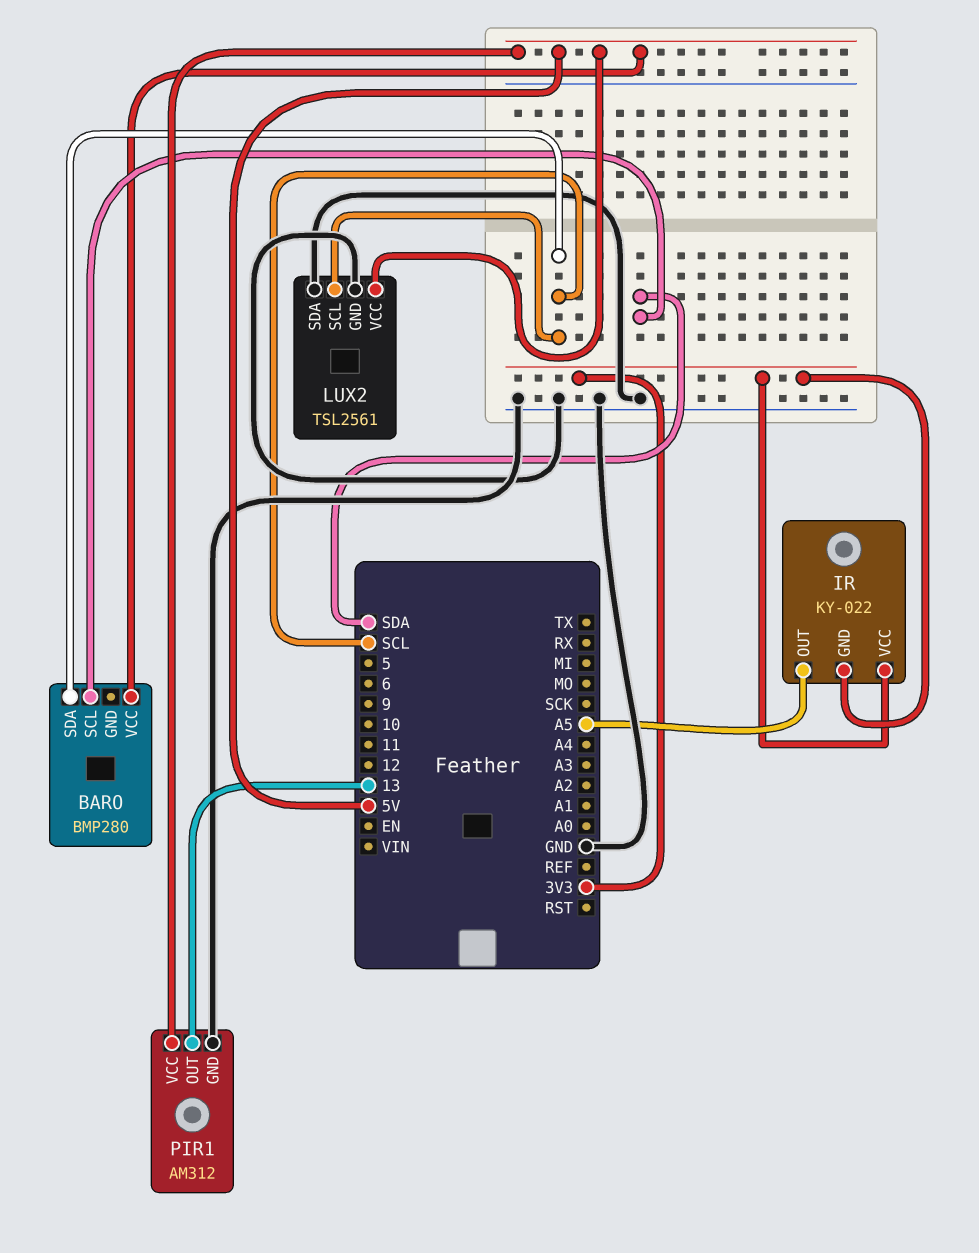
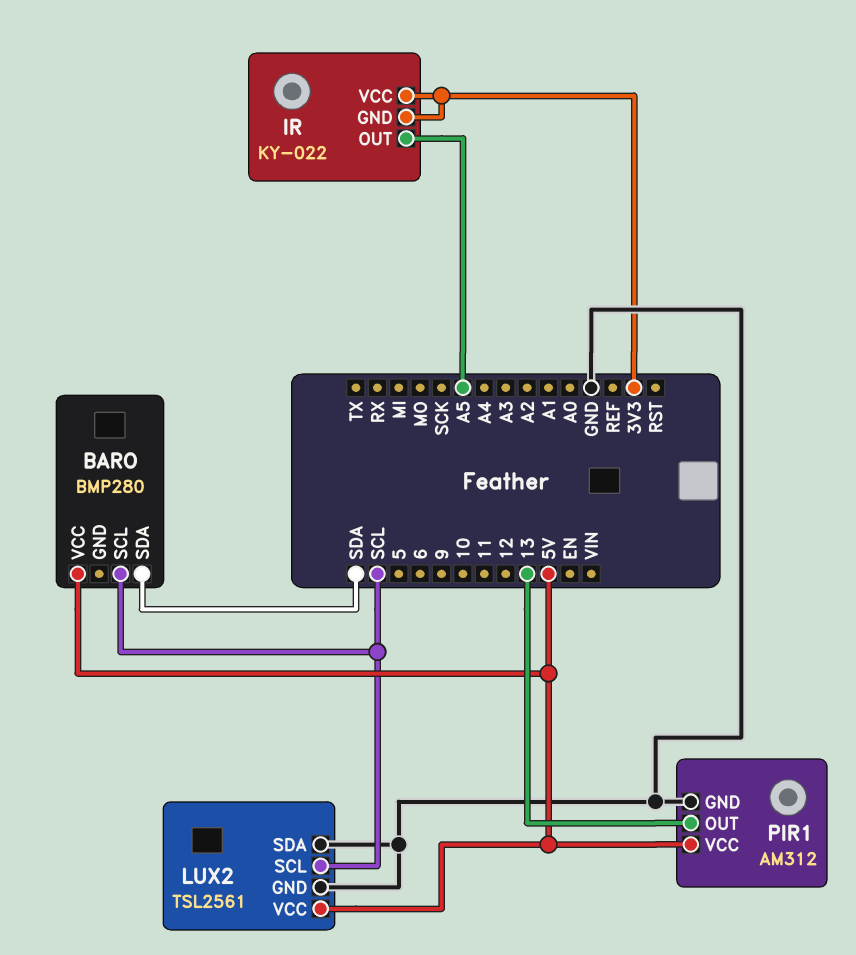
BARO pin SCL: SDA -> SCL
BARO pin SDA: SCL -> SDA

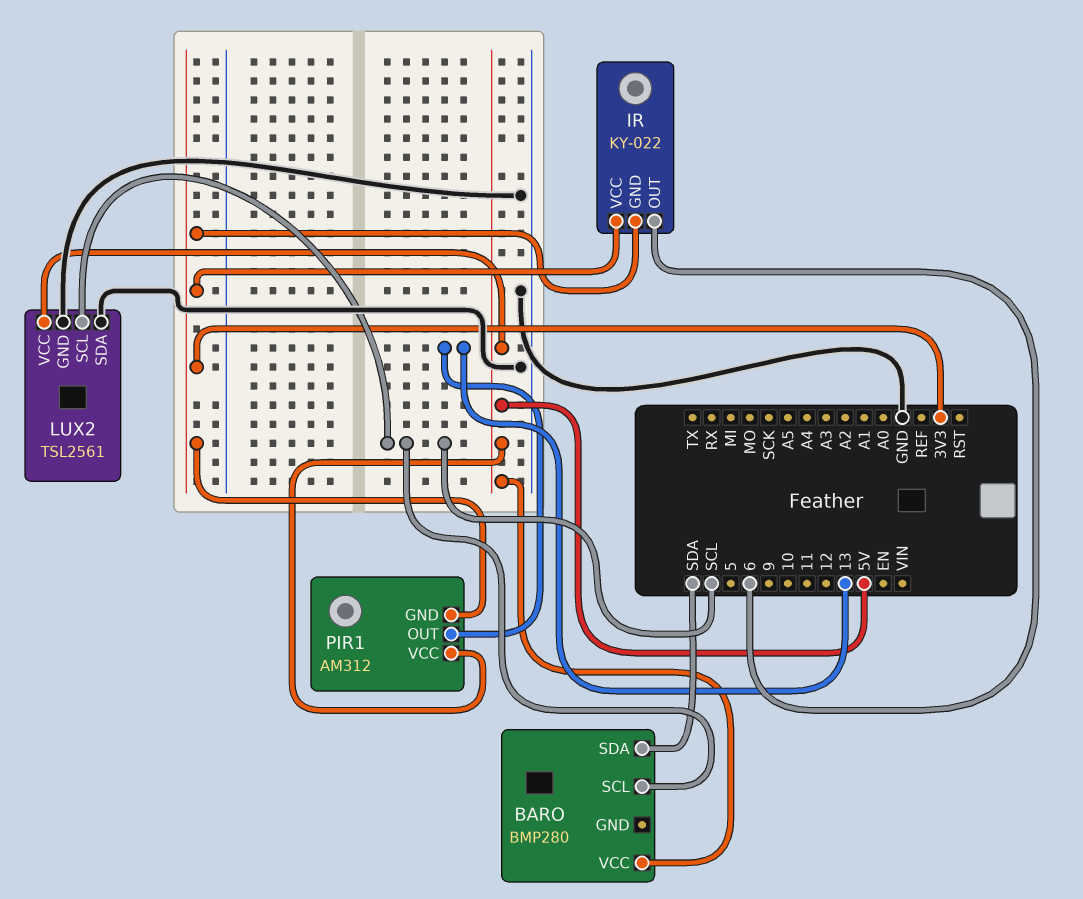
IR pin OUT: A5 -> 6
PIR1 pin GND: GND -> 3V3

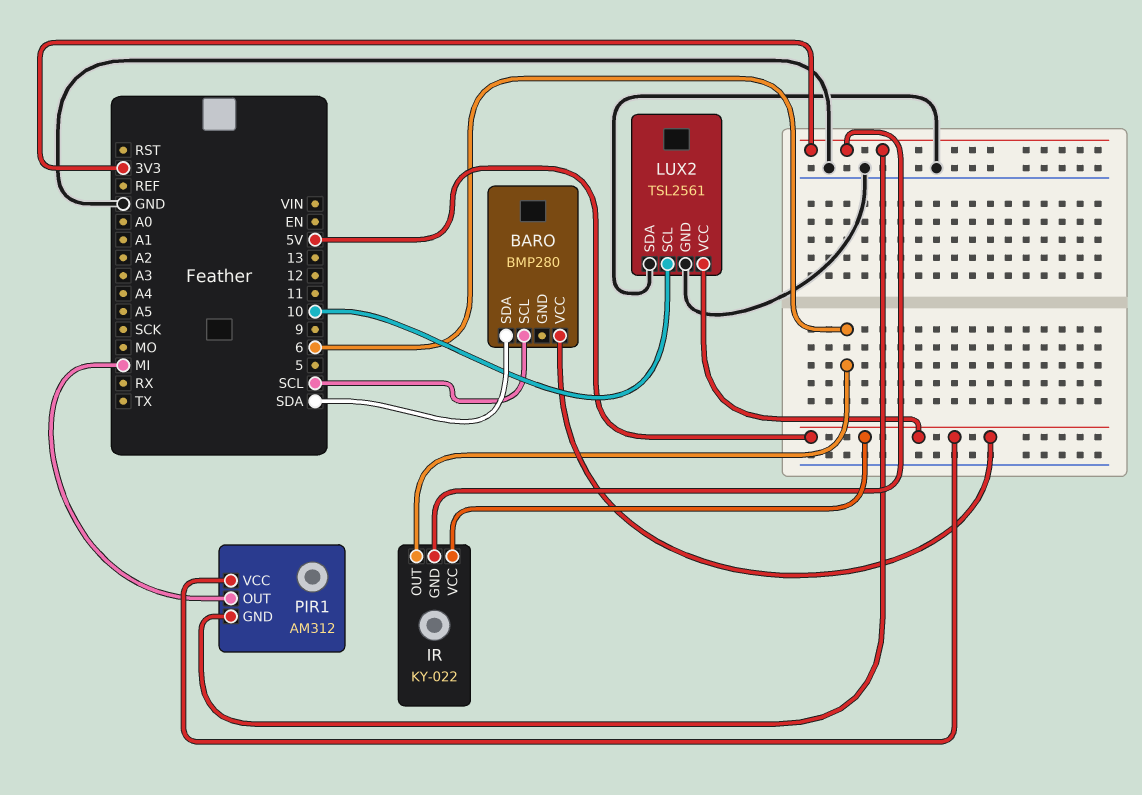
IR pin VCC: 3V3 -> 5V
LUX2 pin SCL: SCL -> 10
PIR1 pin OUT: 13 -> MI

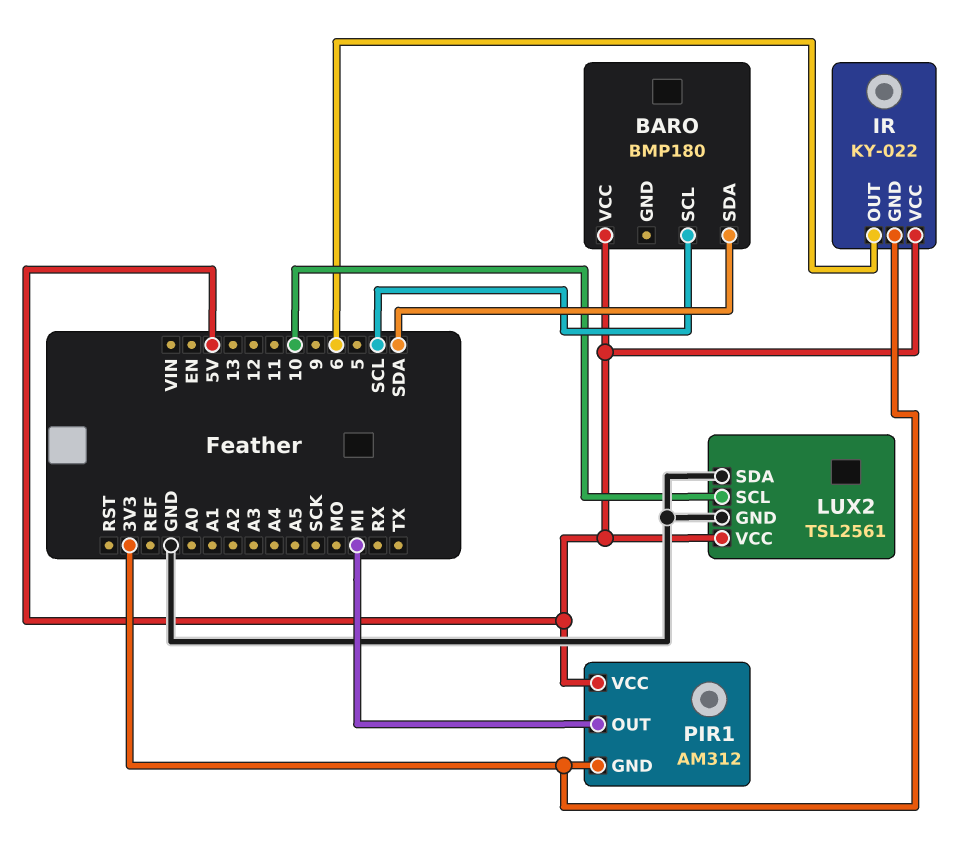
BARO: BMP280 -> BMP180

